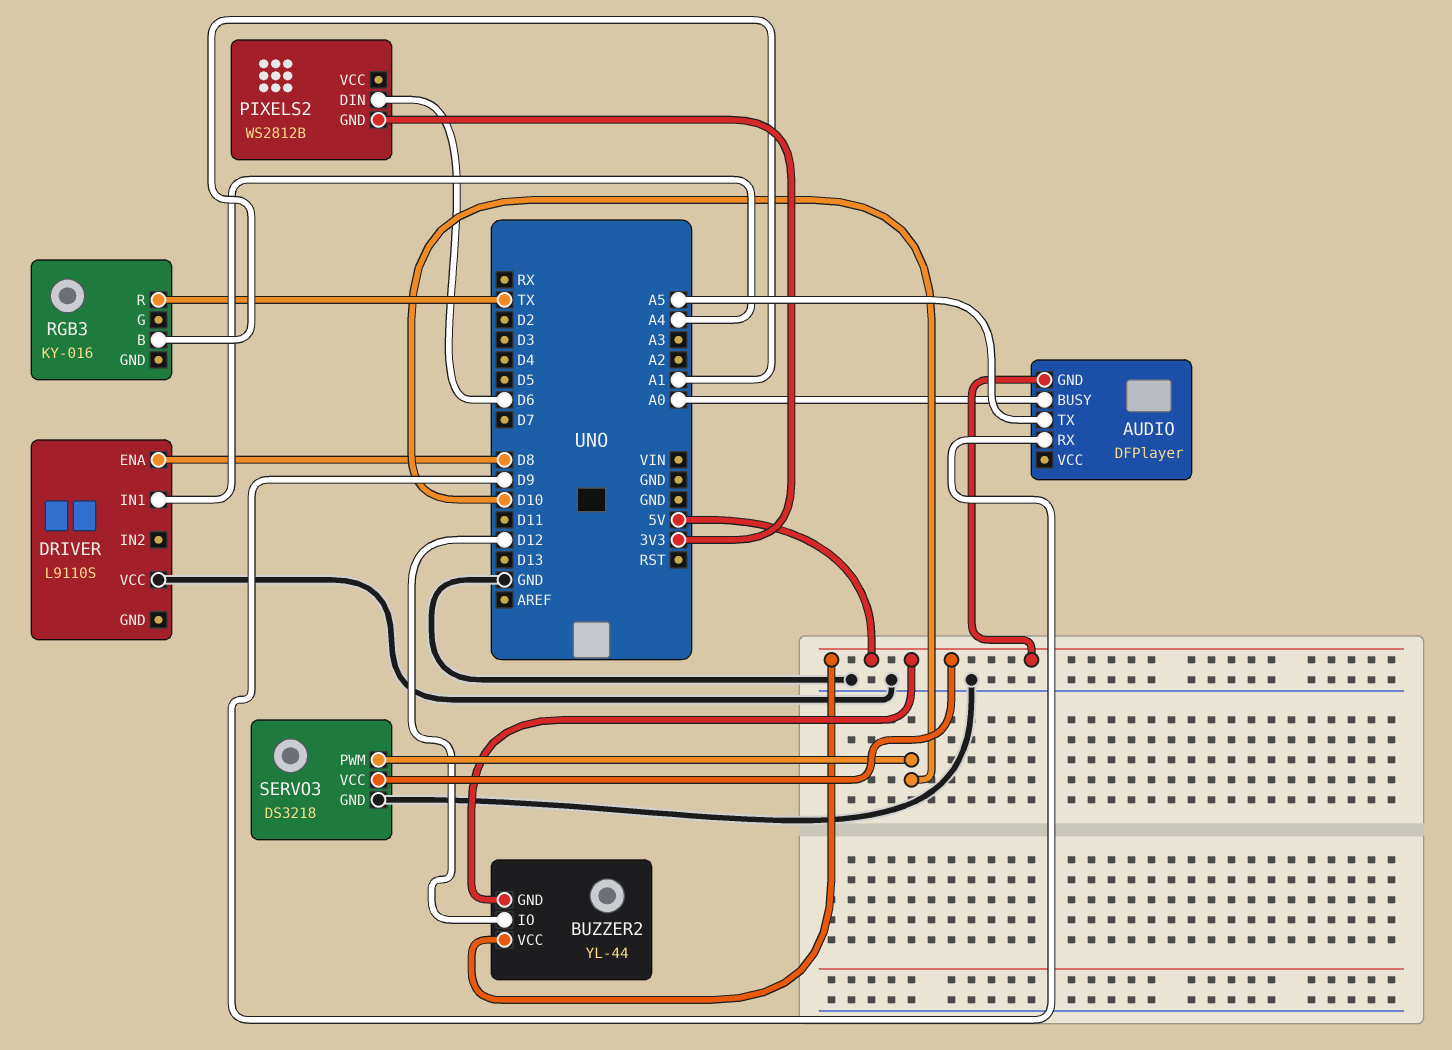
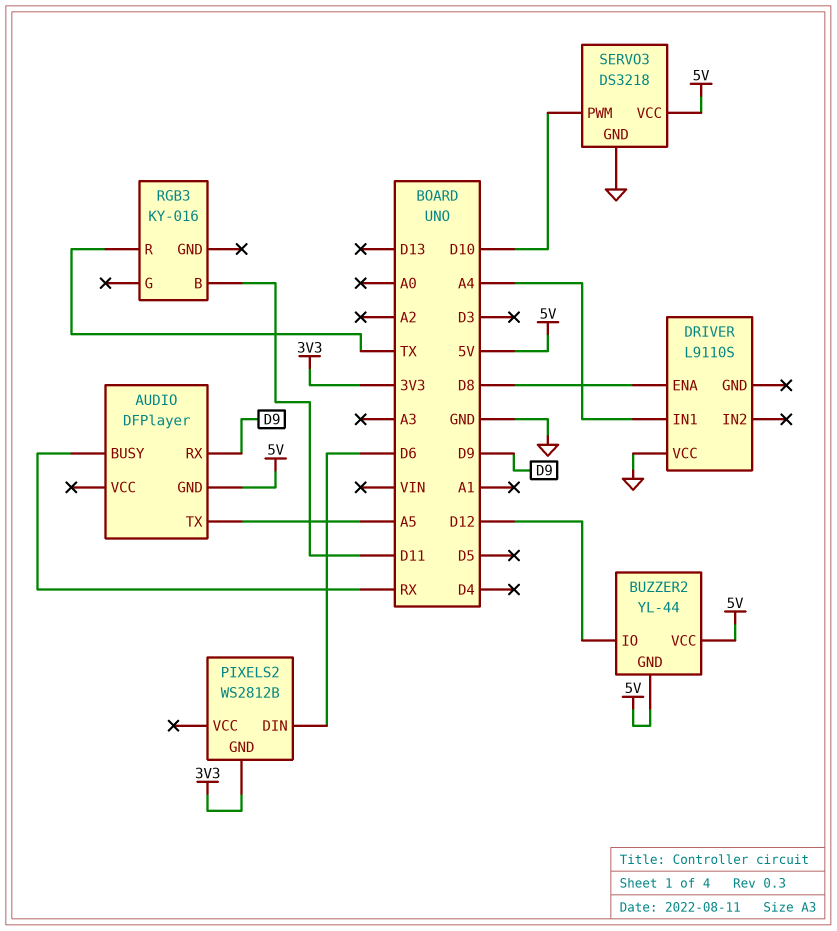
AUDIO pin BUSY: A0 -> RX
RGB3 pin B: A1 -> D11

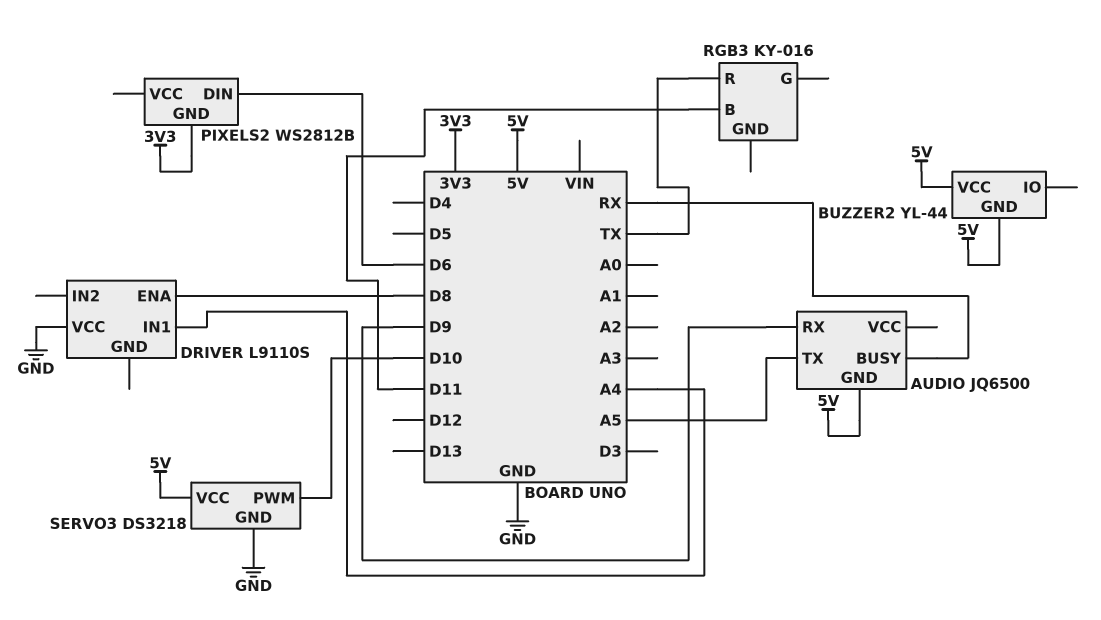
AUDIO: DFPlayer -> JQ6500
BUZZER2 pin IO: D12 -> none

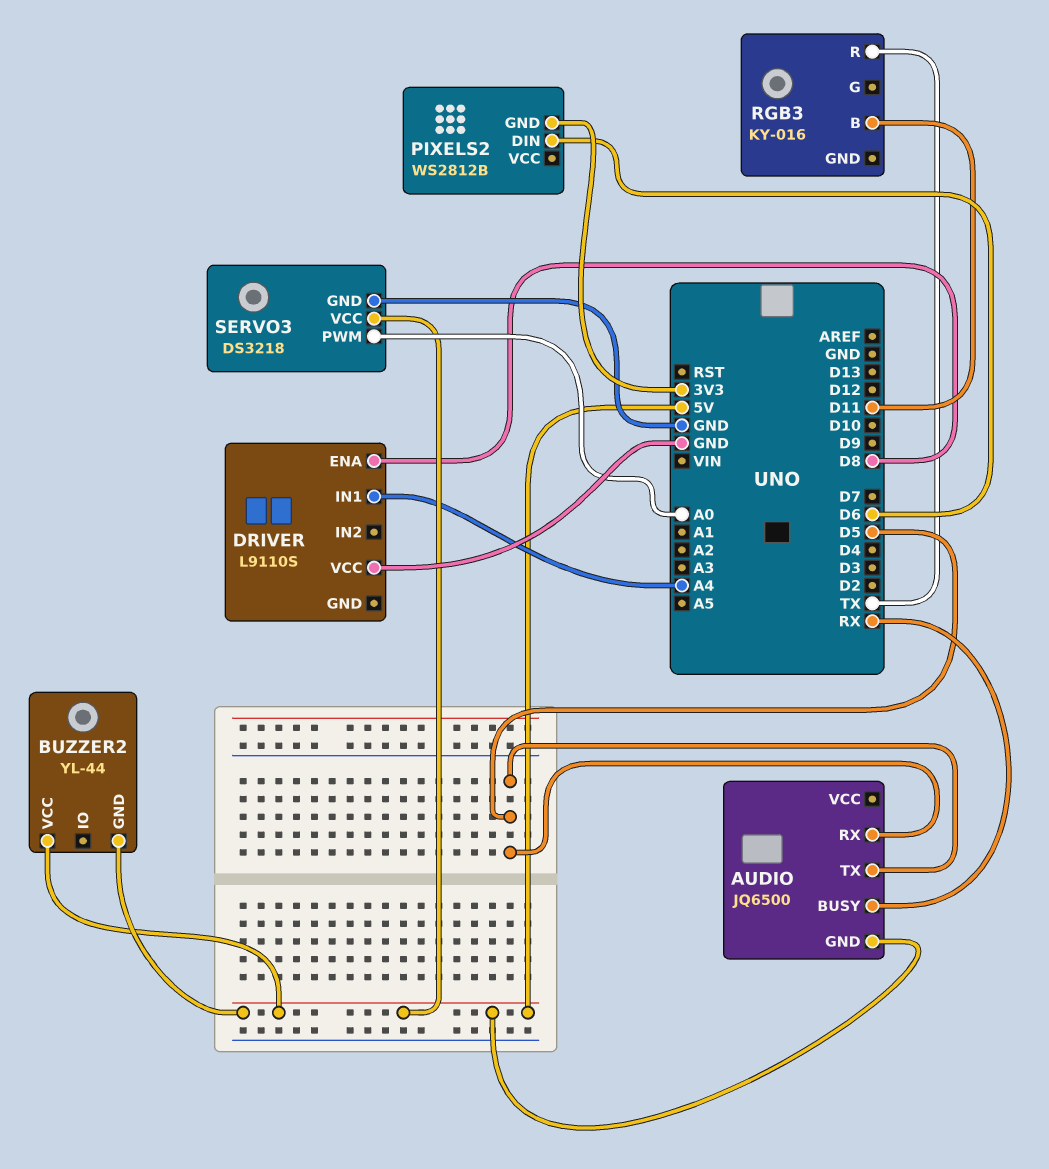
AUDIO pin RX: D9 -> D5
AUDIO pin TX: A5 -> D5
SERVO3 pin PWM: D10 -> A0

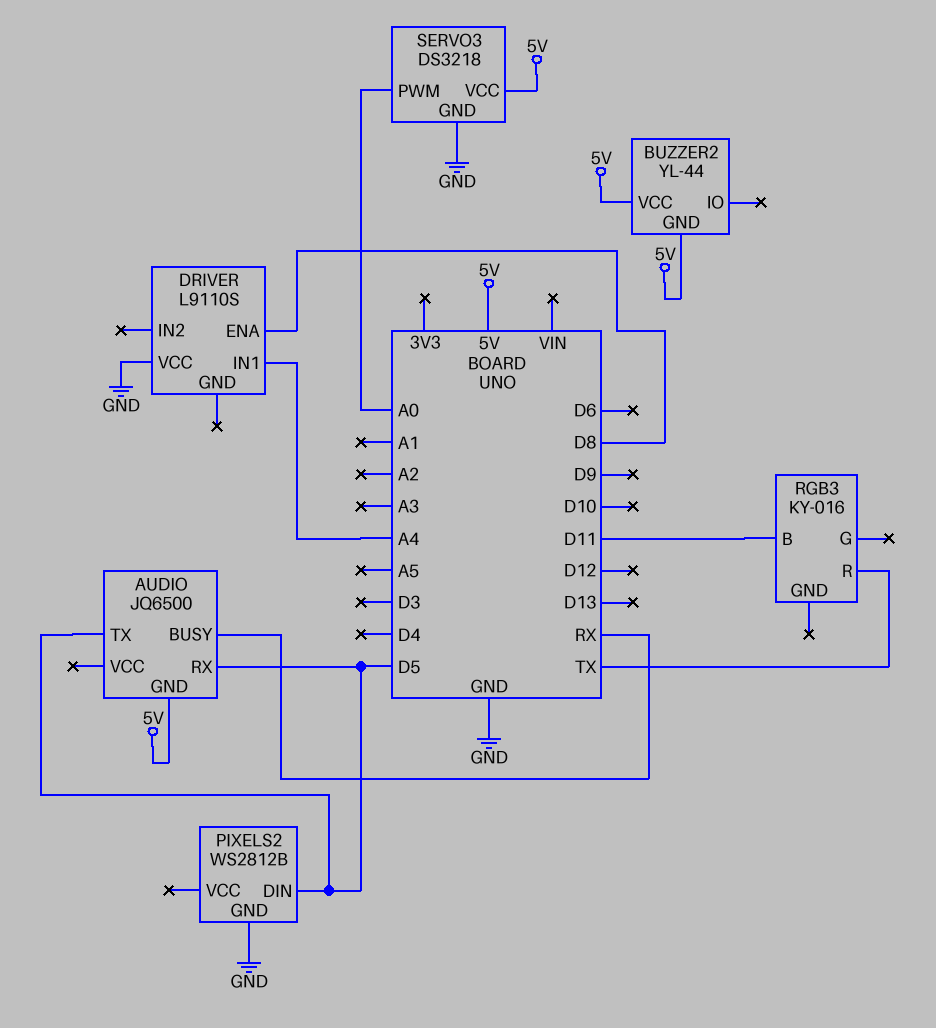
PIXELS2 pin DIN: D6 -> D5
PIXELS2 pin GND: 3V3 -> GND

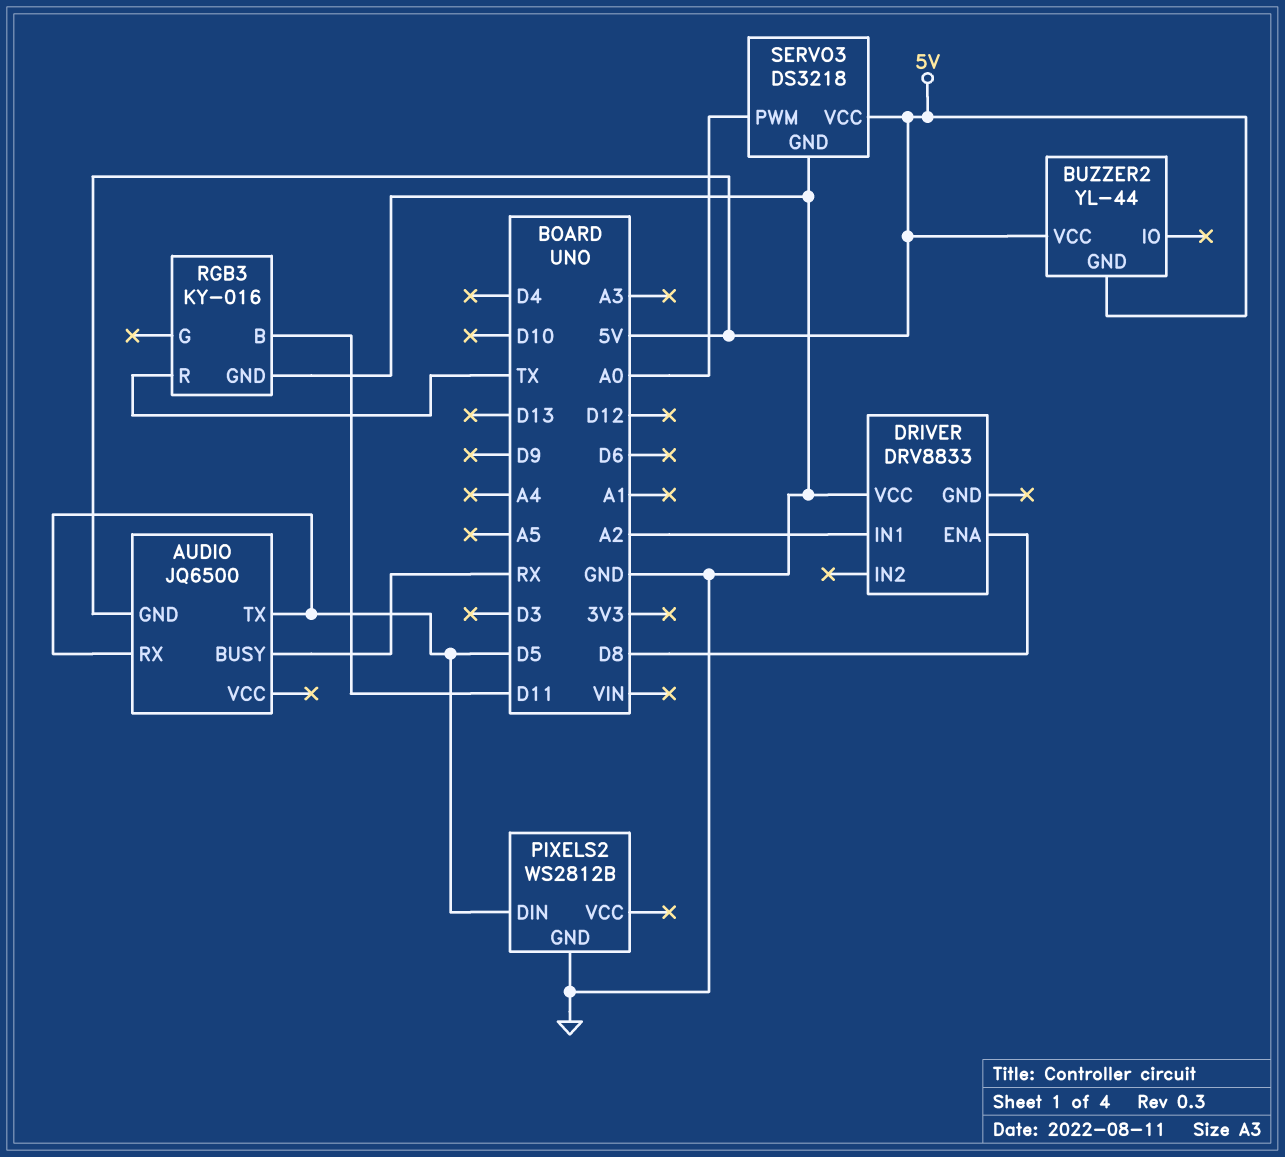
DRIVER: L9110S -> DRV8833
DRIVER pin IN1: A4 -> A2
RGB3 pin GND: none -> GND

